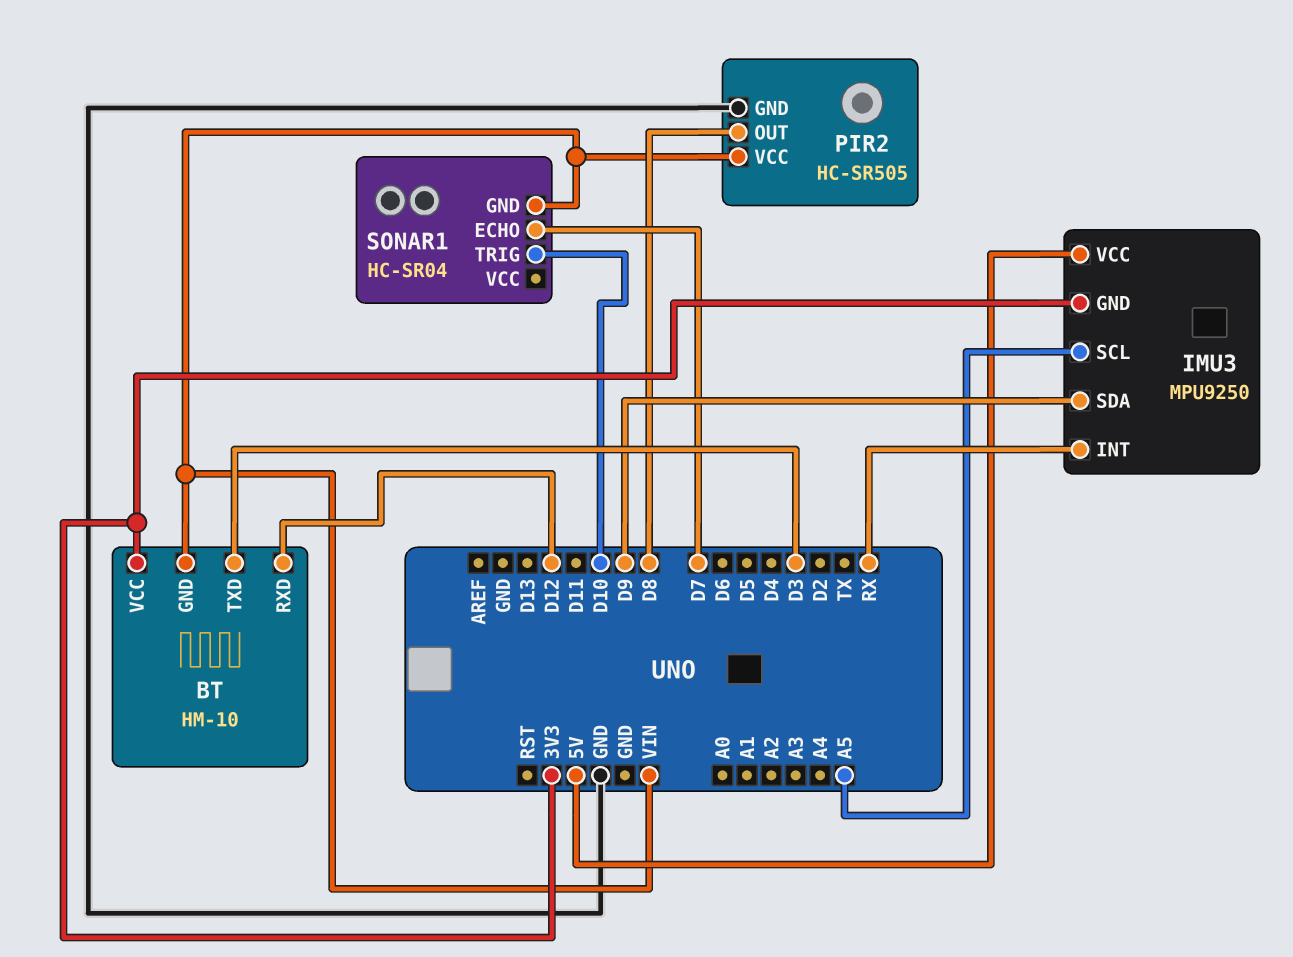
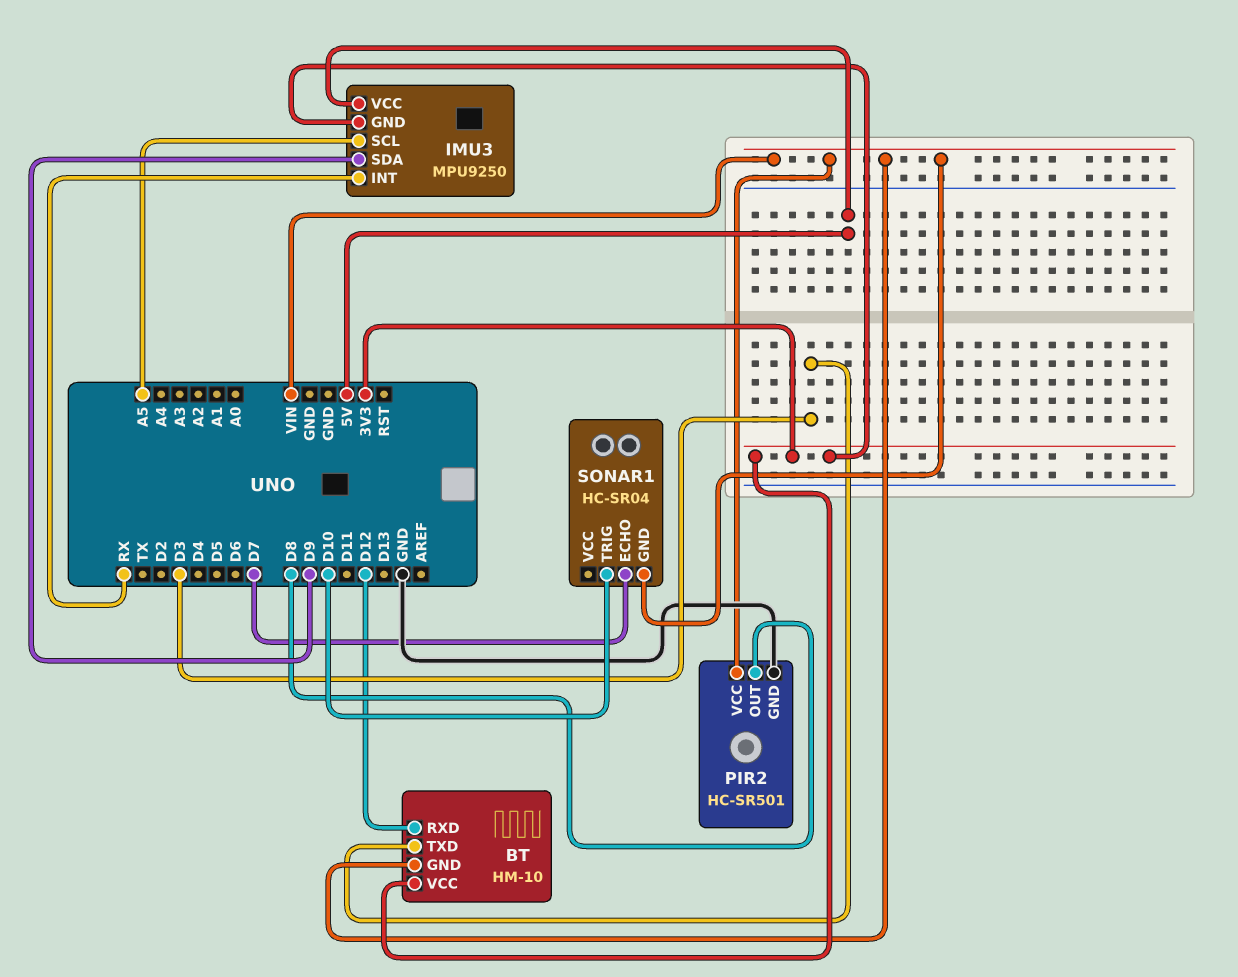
PIR2: HC-SR505 -> HC-SR501

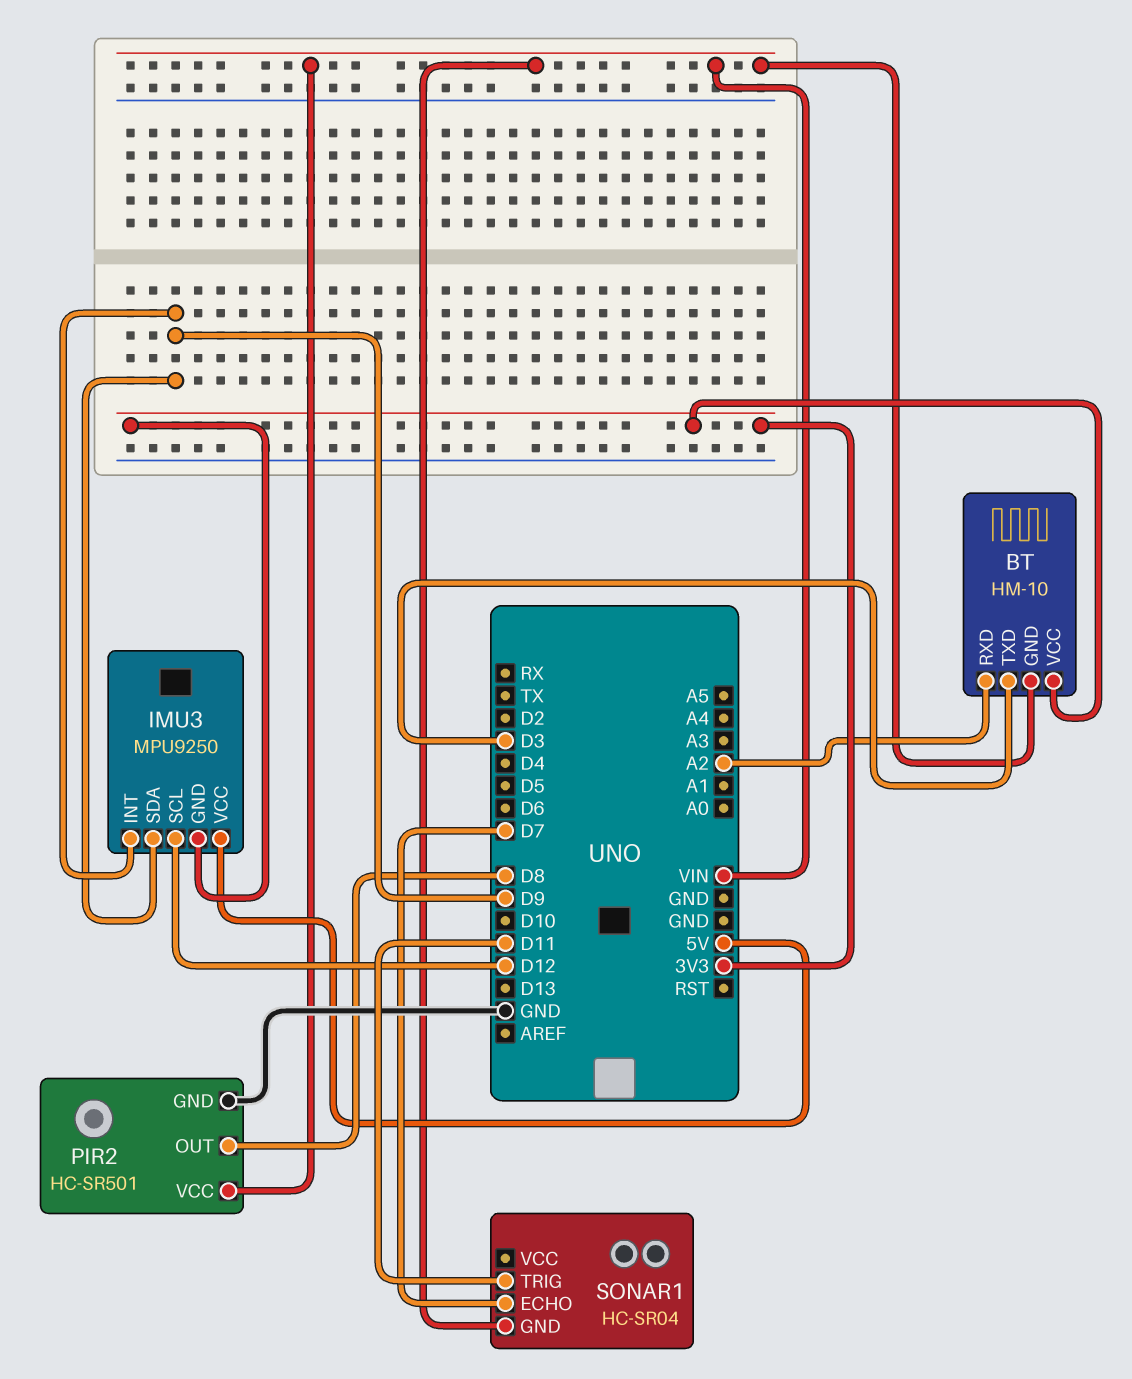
BT pin RXD: D12 -> A2
IMU3 pin INT: RX -> D9
IMU3 pin SCL: A5 -> D12
SONAR1 pin TRIG: D10 -> D11

